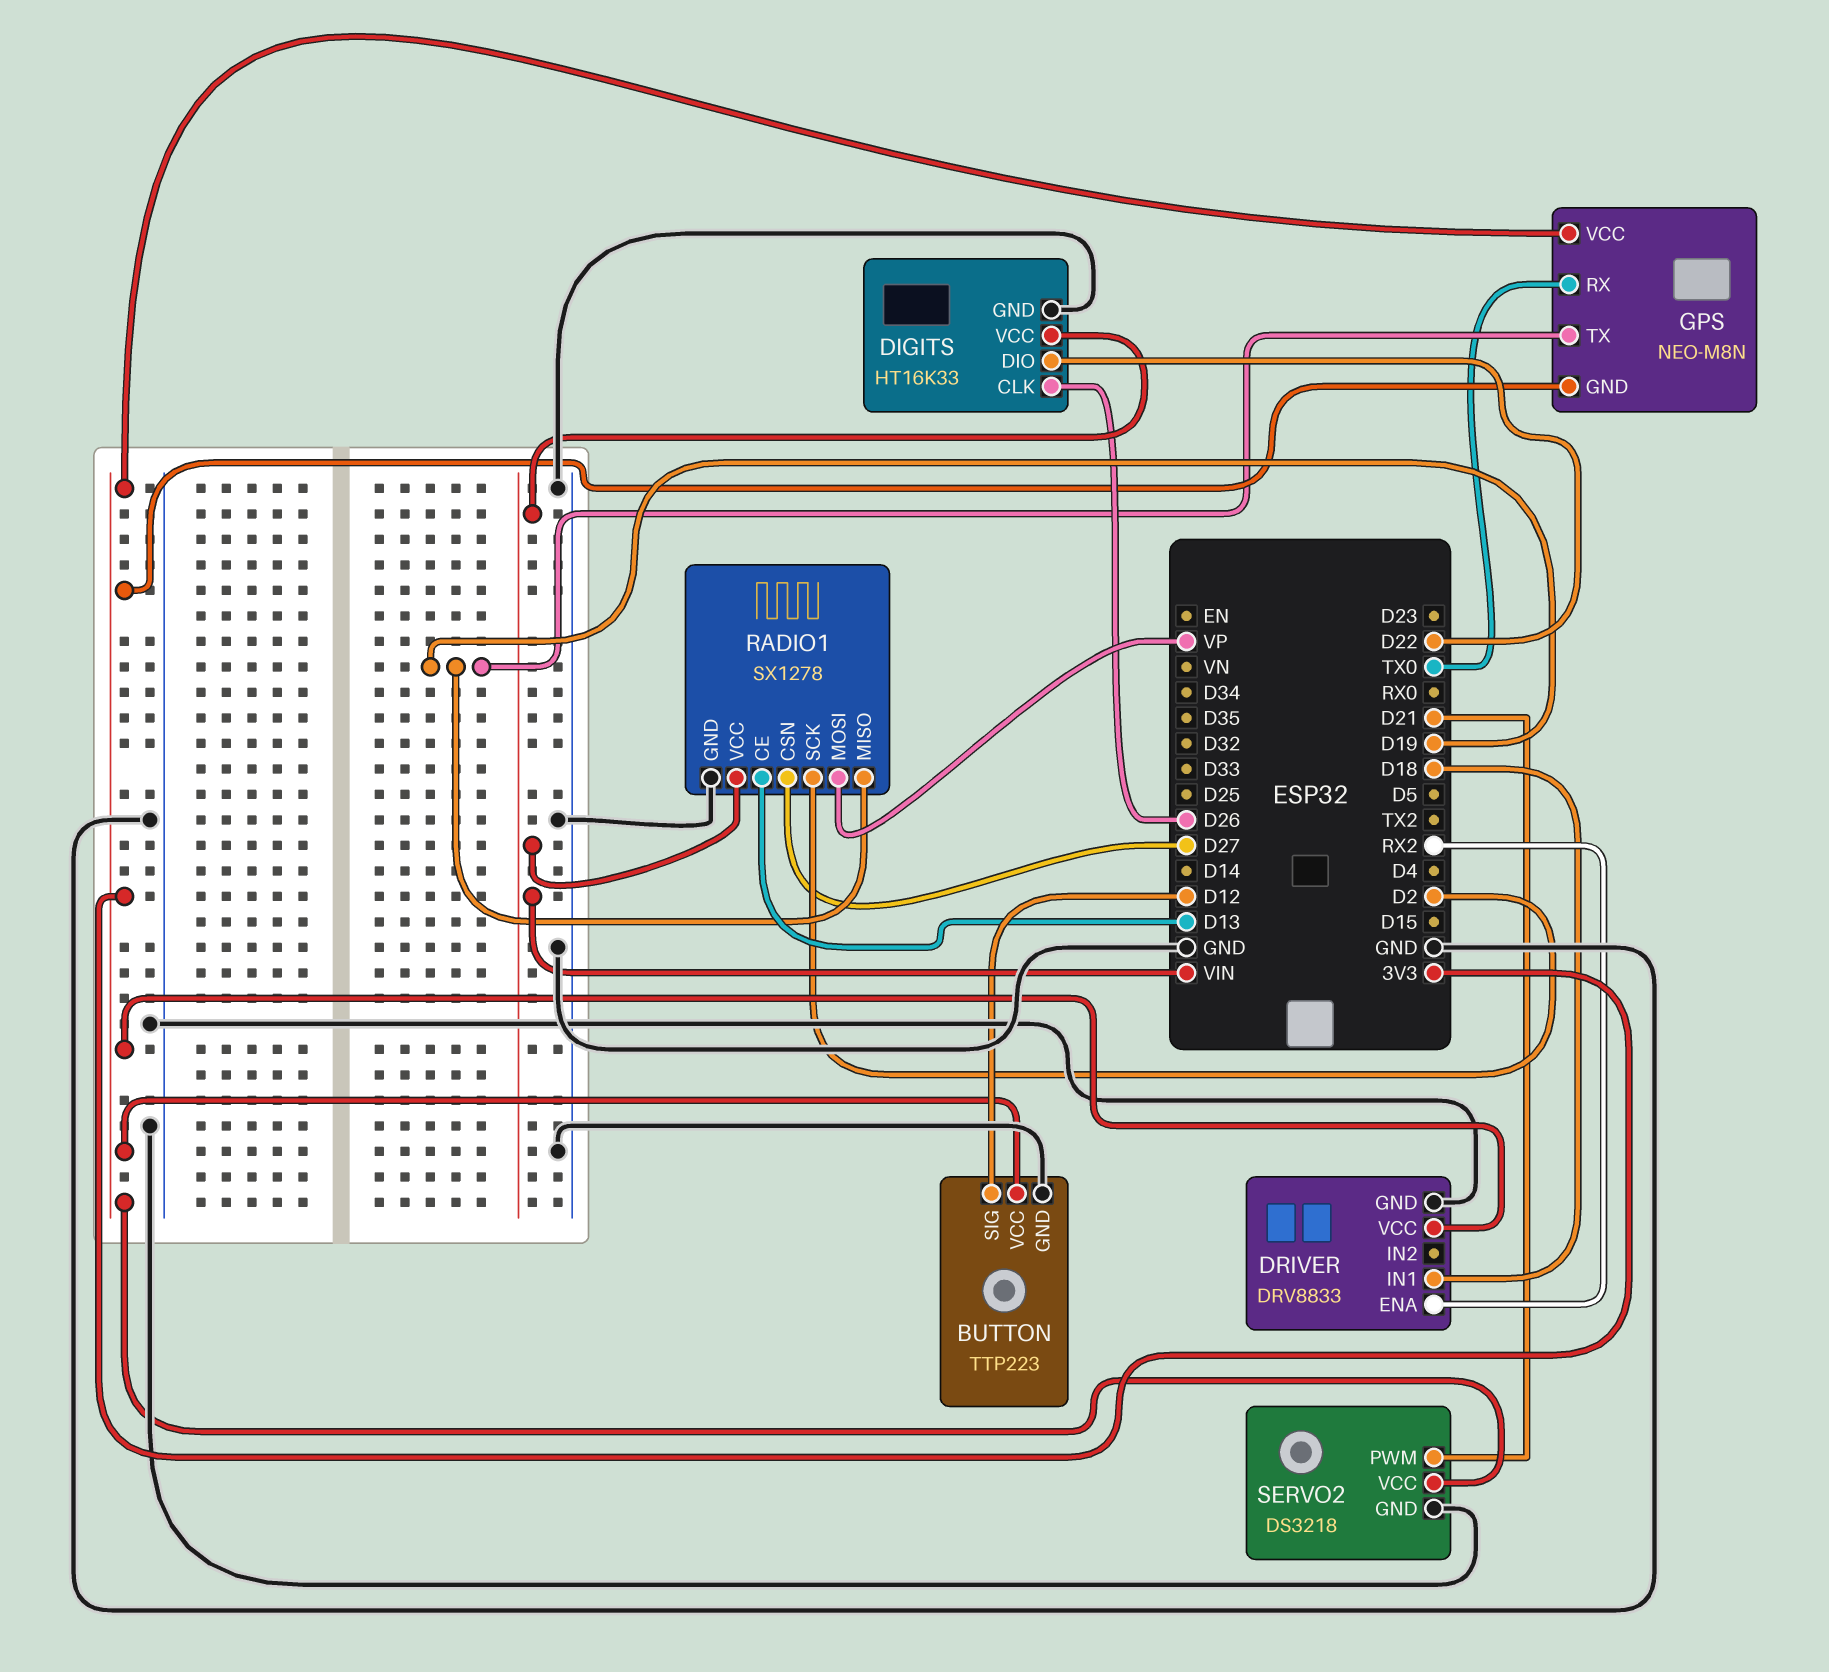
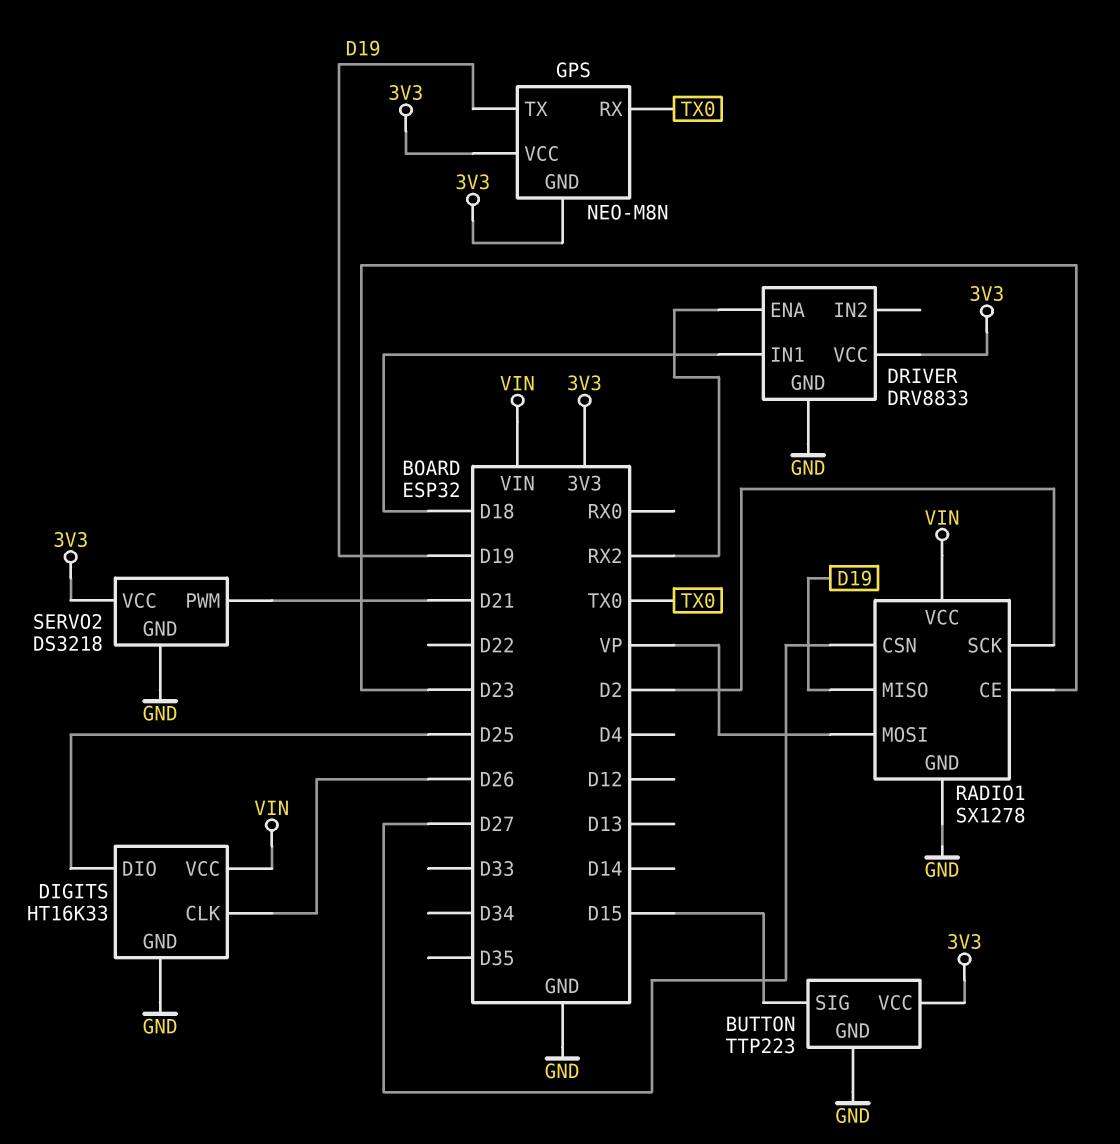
BUTTON pin SIG: D12 -> D15
DIGITS pin DIO: D22 -> D25
RADIO1 pin CE: D13 -> D23

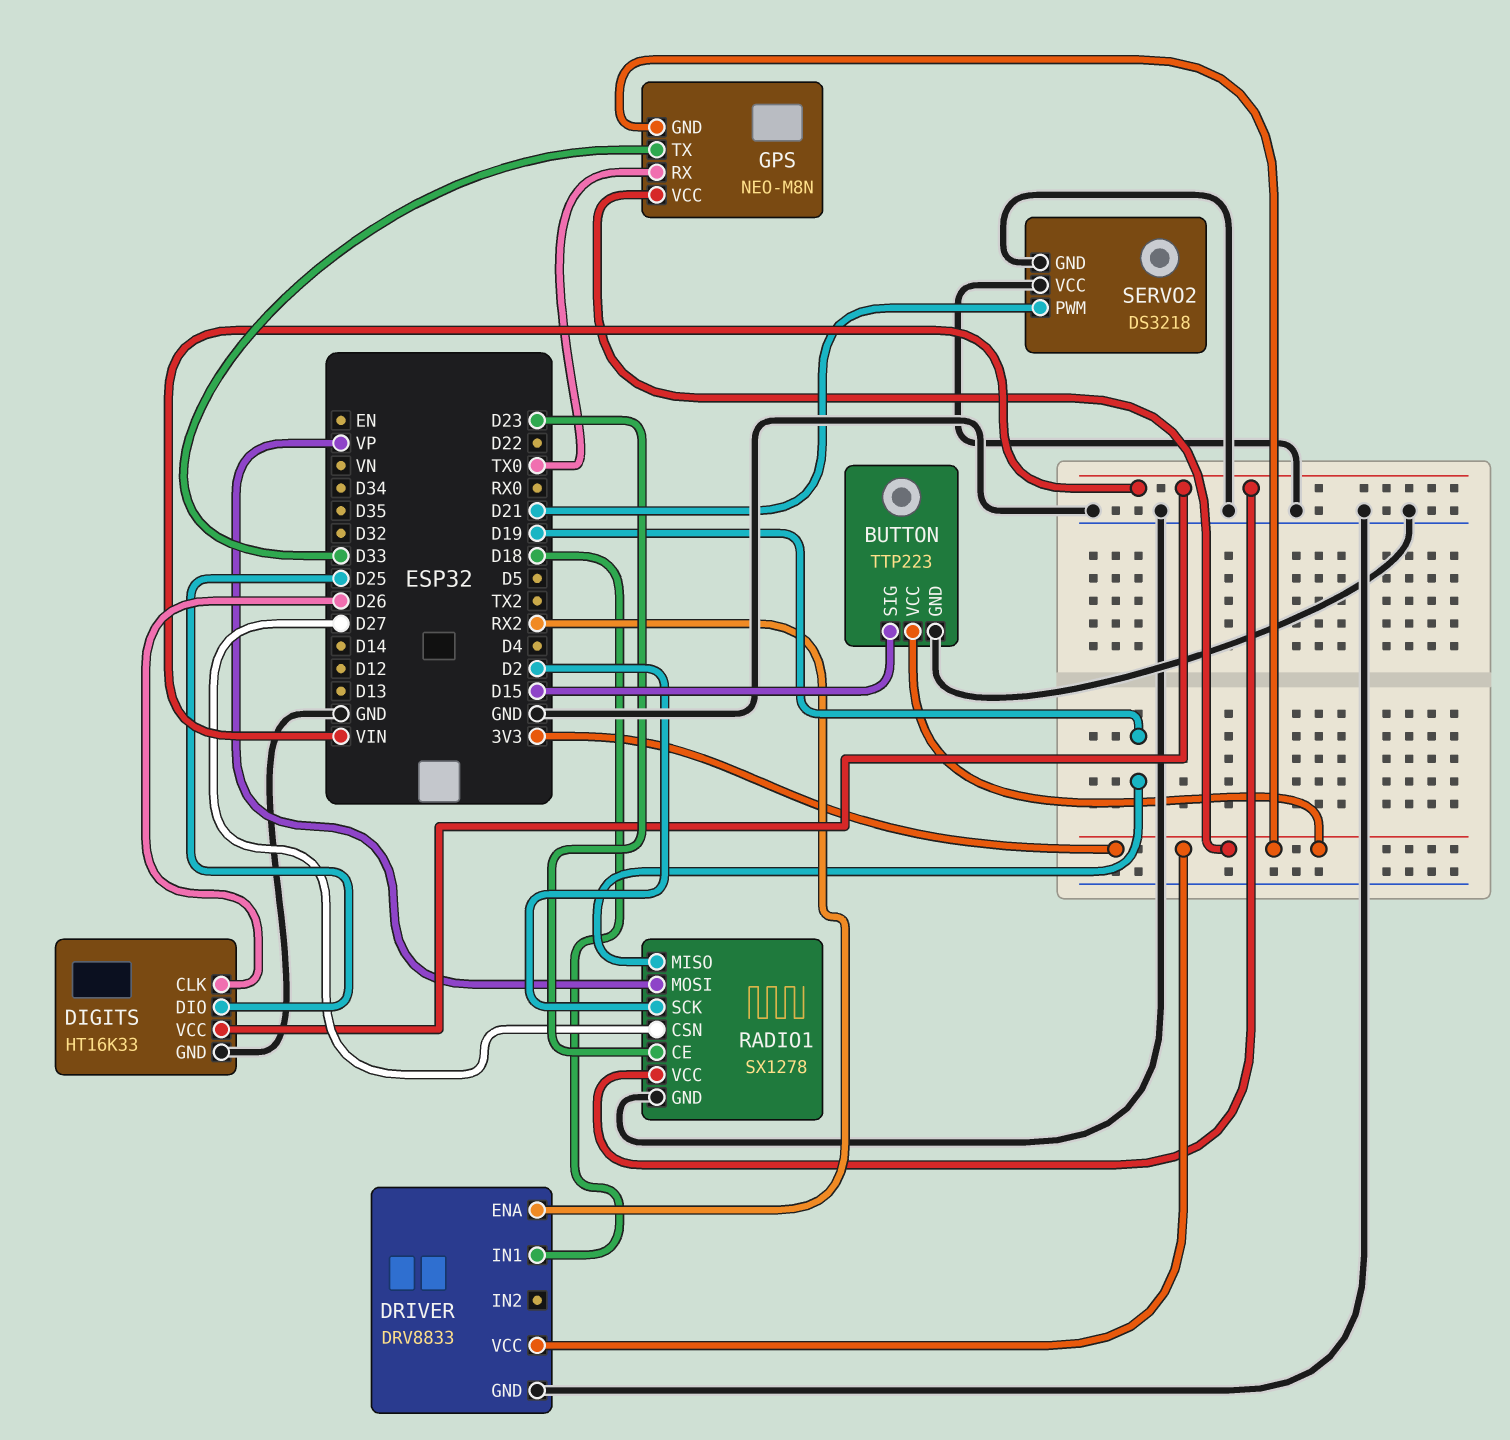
GPS pin TX: D19 -> D33
SERVO2 pin VCC: 3V3 -> GND

